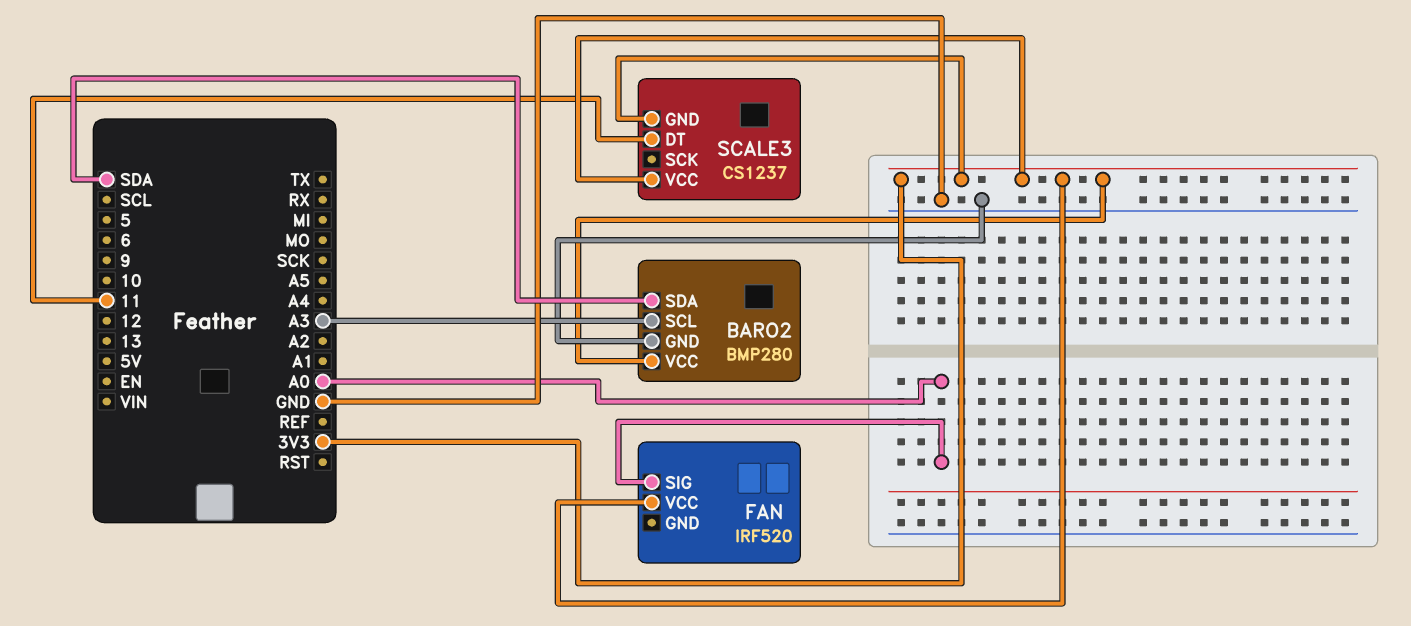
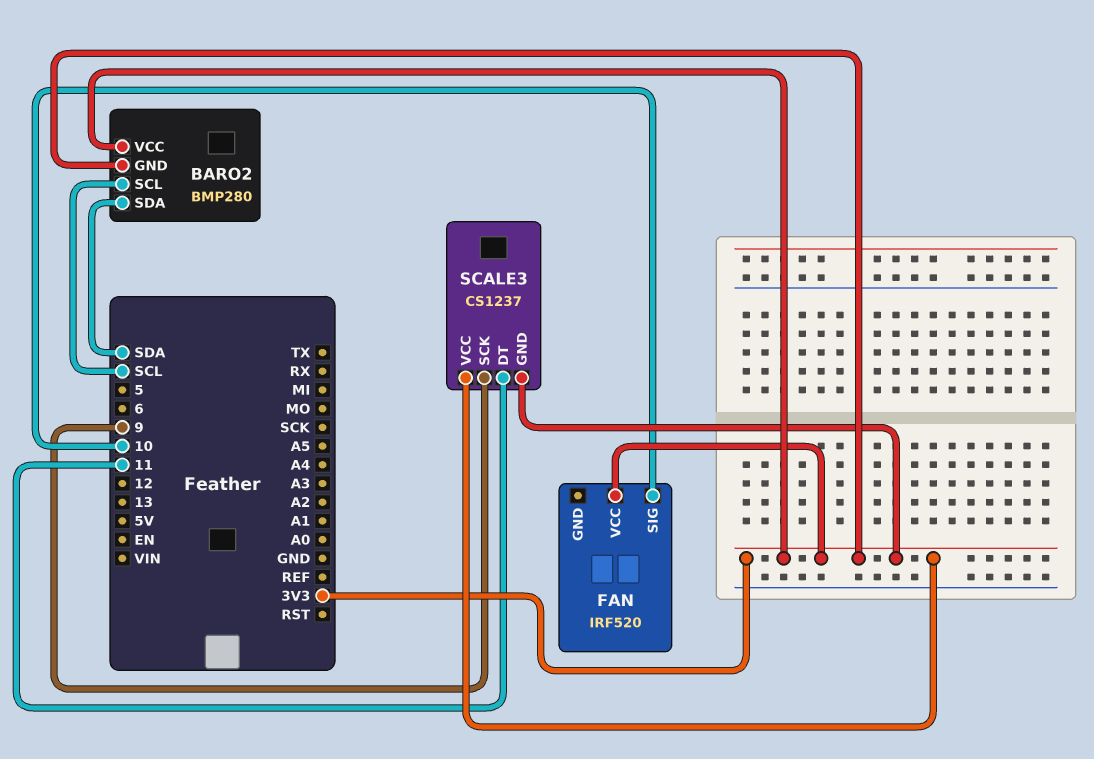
BARO2 pin GND: GND -> 3V3
BARO2 pin SCL: A3 -> SCL
FAN pin SIG: A0 -> 10
SCALE3 pin SCK: none -> 9

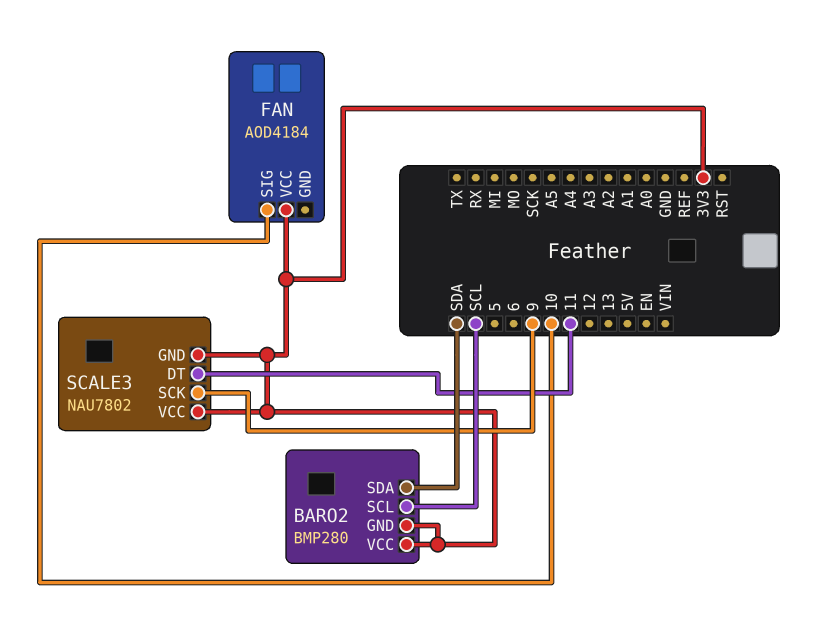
FAN: IRF520 -> AOD4184
SCALE3: CS1237 -> NAU7802

